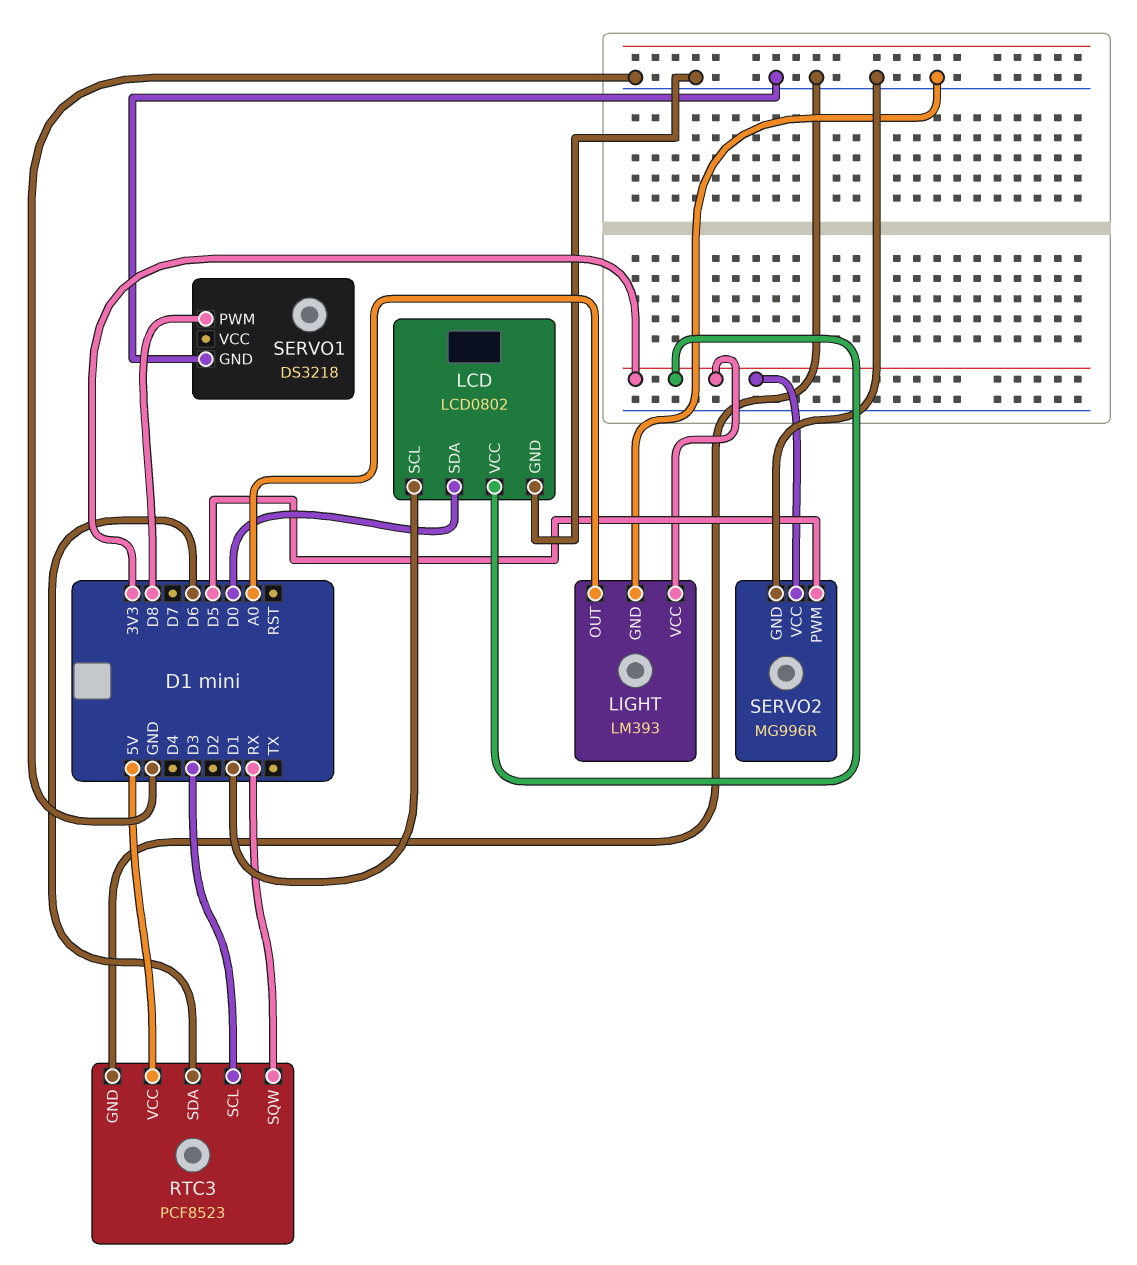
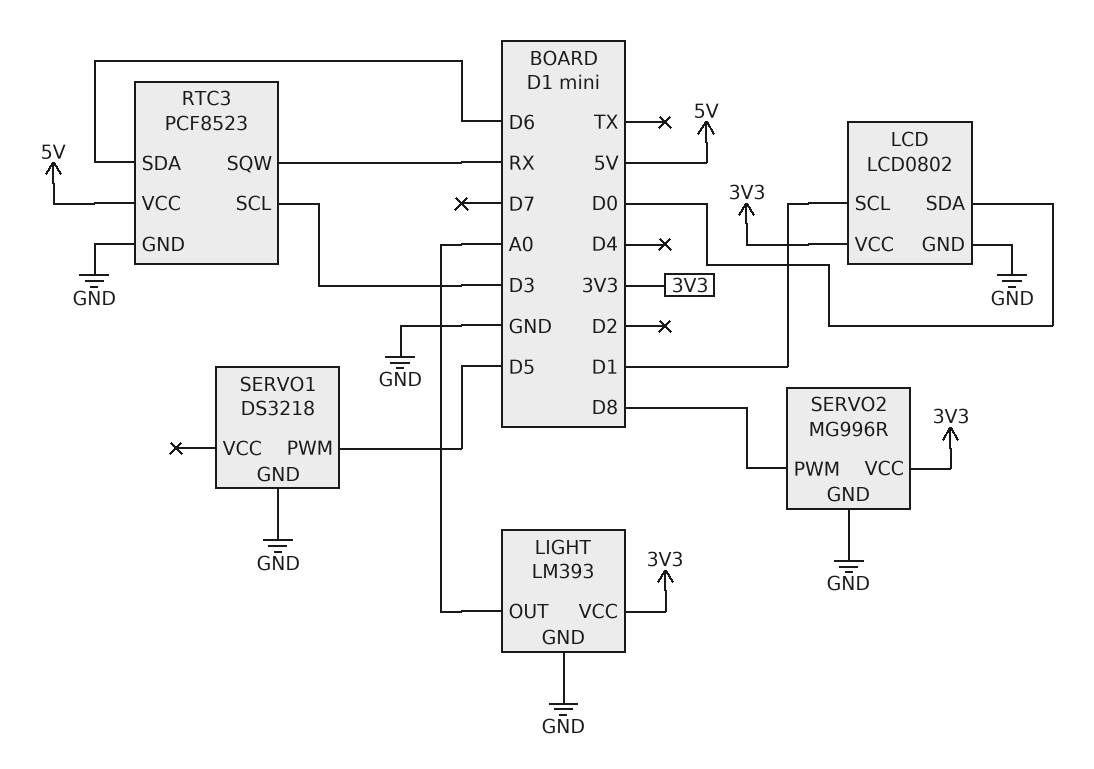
SERVO1 pin PWM: D8 -> D5
SERVO2 pin PWM: D5 -> D8

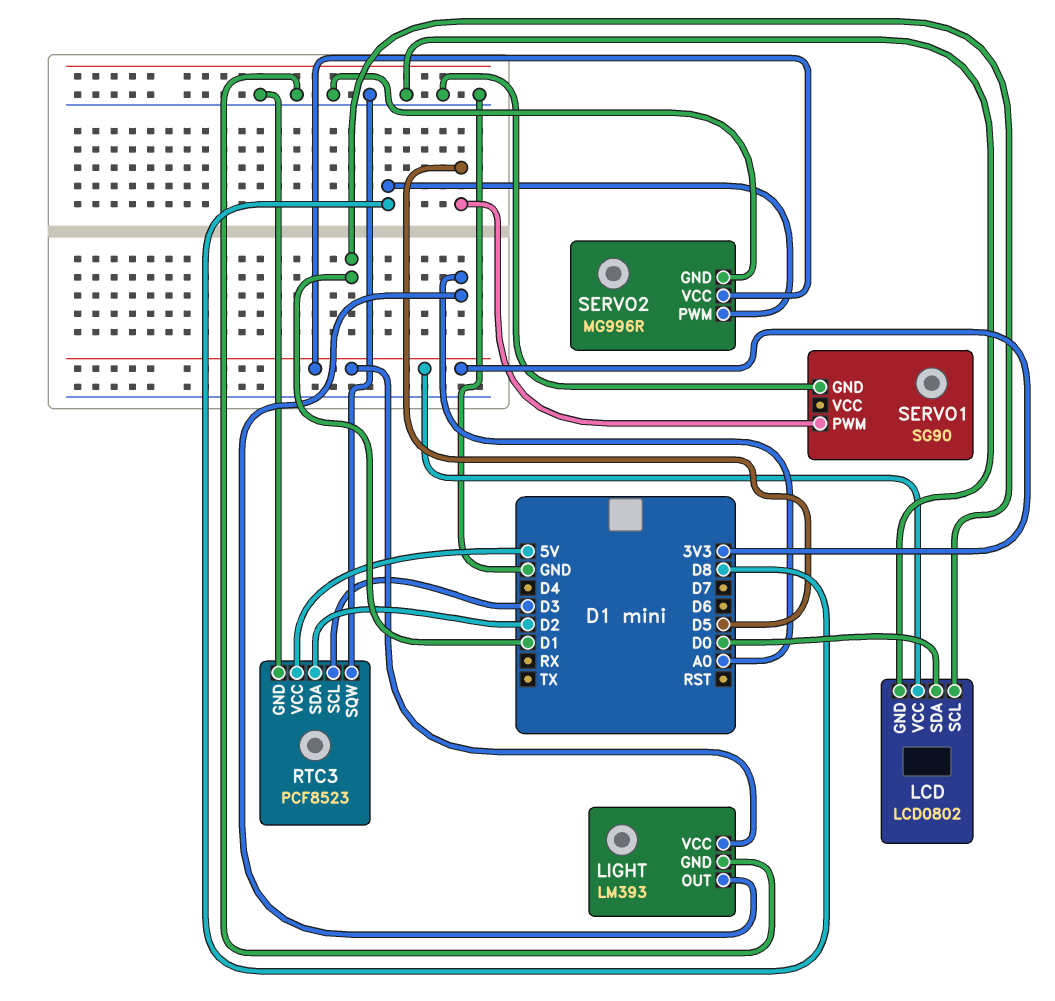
RTC3 pin SDA: D6 -> D2
RTC3 pin SQW: RX -> GND
SERVO1: DS3218 -> SG90

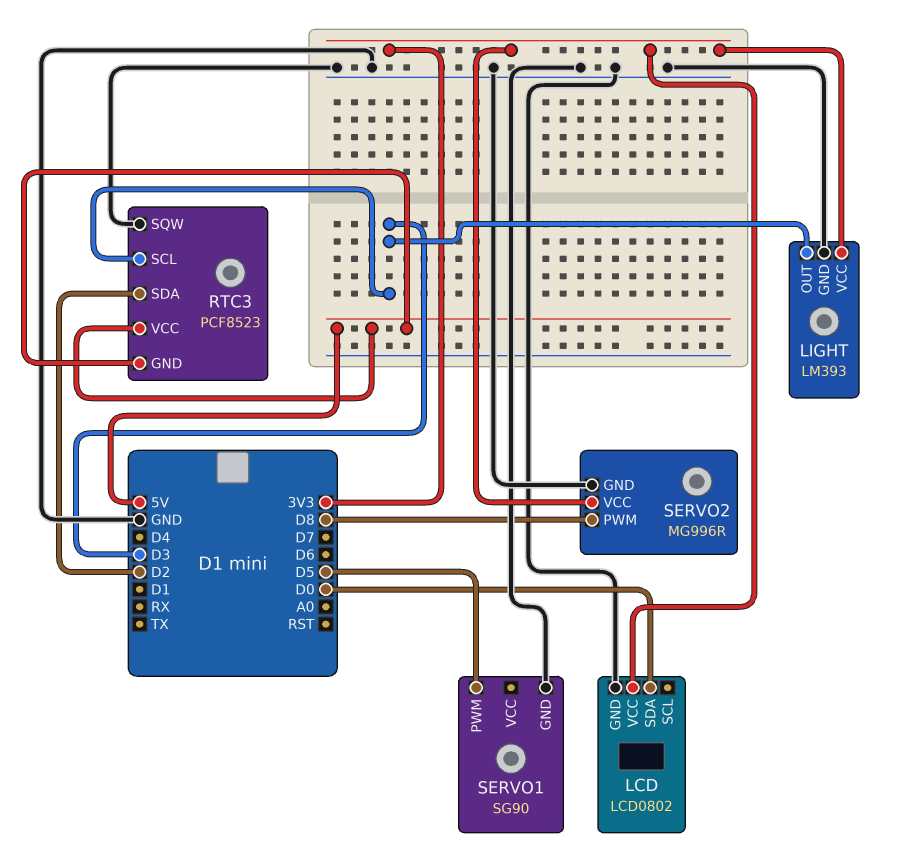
LCD pin SCL: D1 -> none
LIGHT pin OUT: A0 -> D3
RTC3 pin GND: GND -> 5V

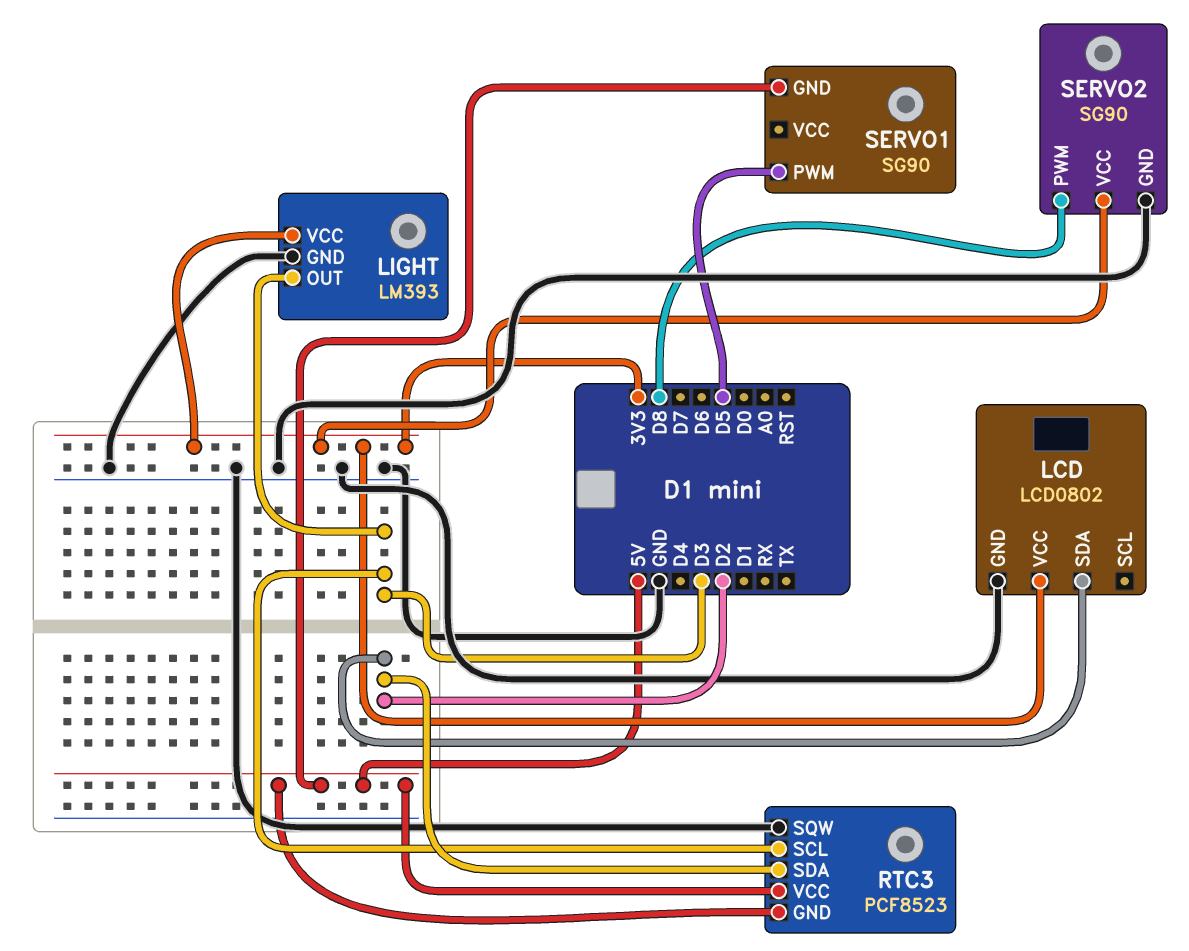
LCD pin SDA: D0 -> D2
SERVO1 pin GND: GND -> 5V
SERVO2: MG996R -> SG90

